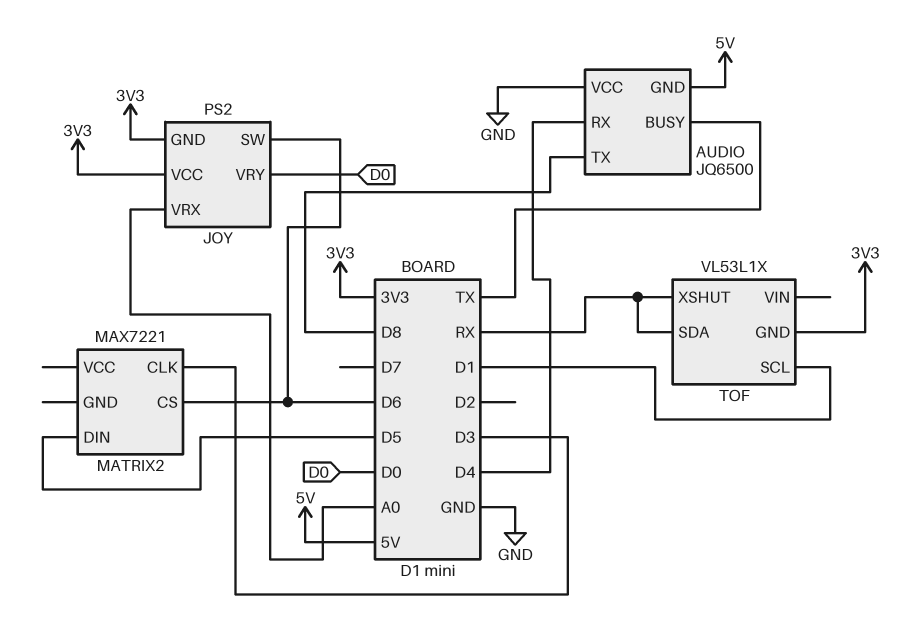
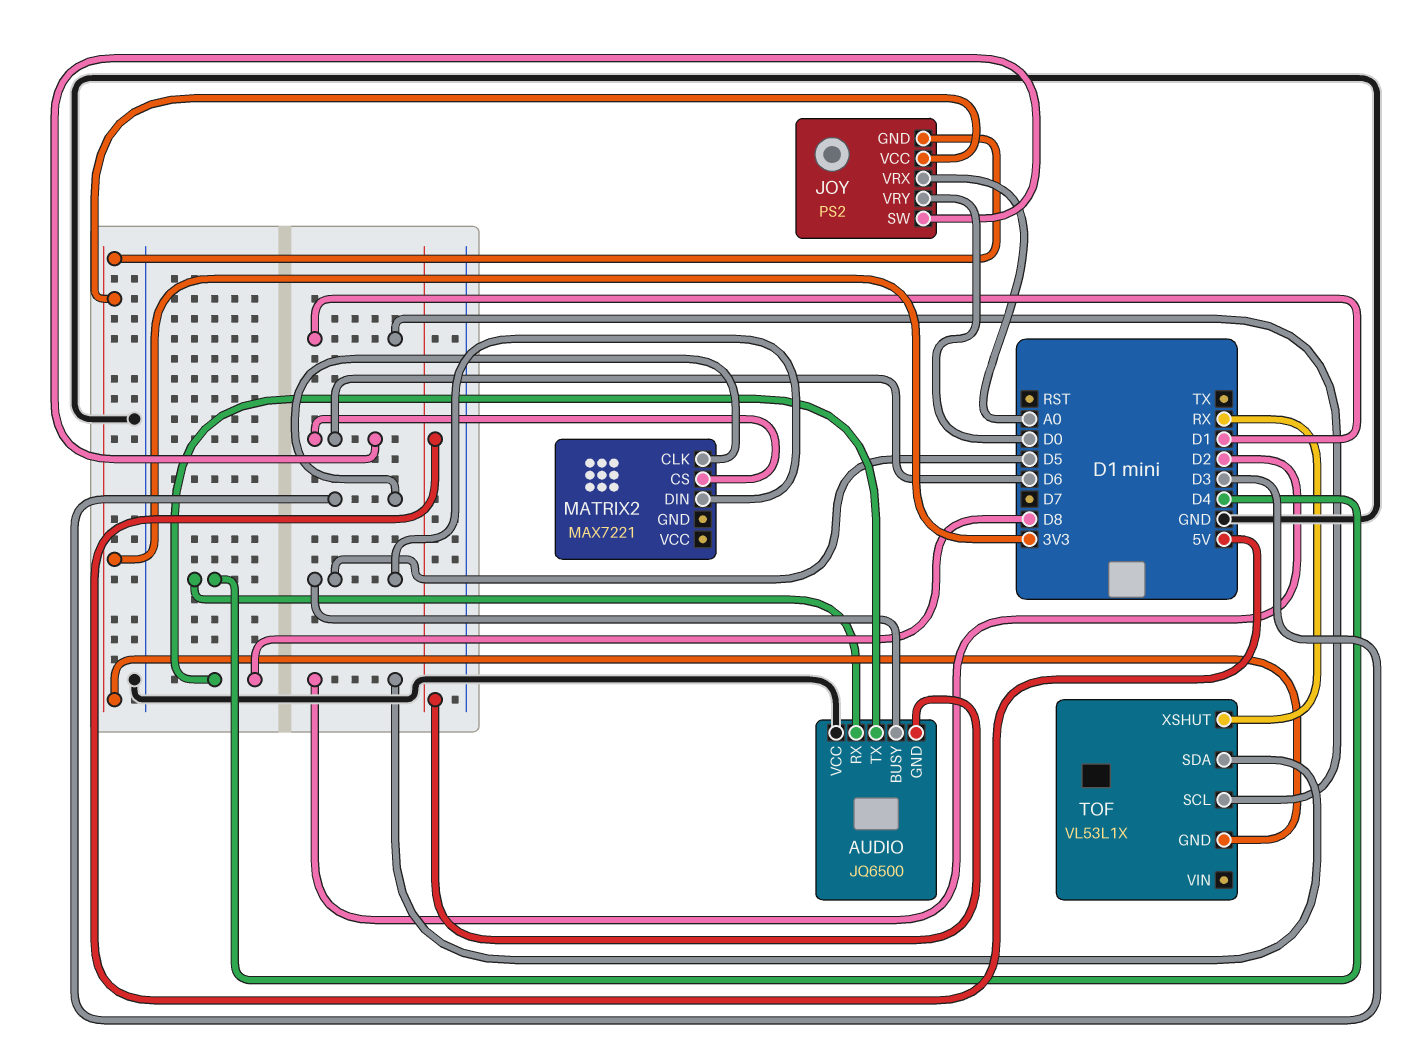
AUDIO pin BUSY: TX -> D5
TOF pin SDA: RX -> D2

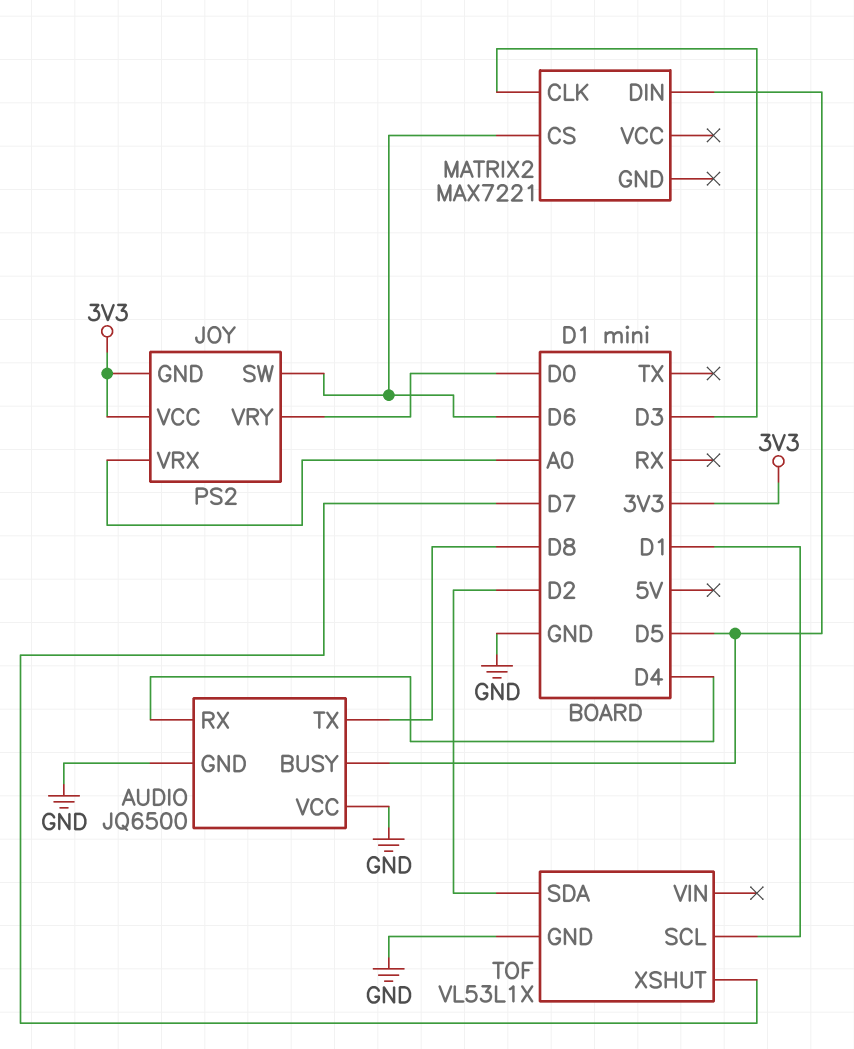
AUDIO pin GND: 5V -> GND
TOF pin GND: 3V3 -> GND
TOF pin XSHUT: RX -> D7

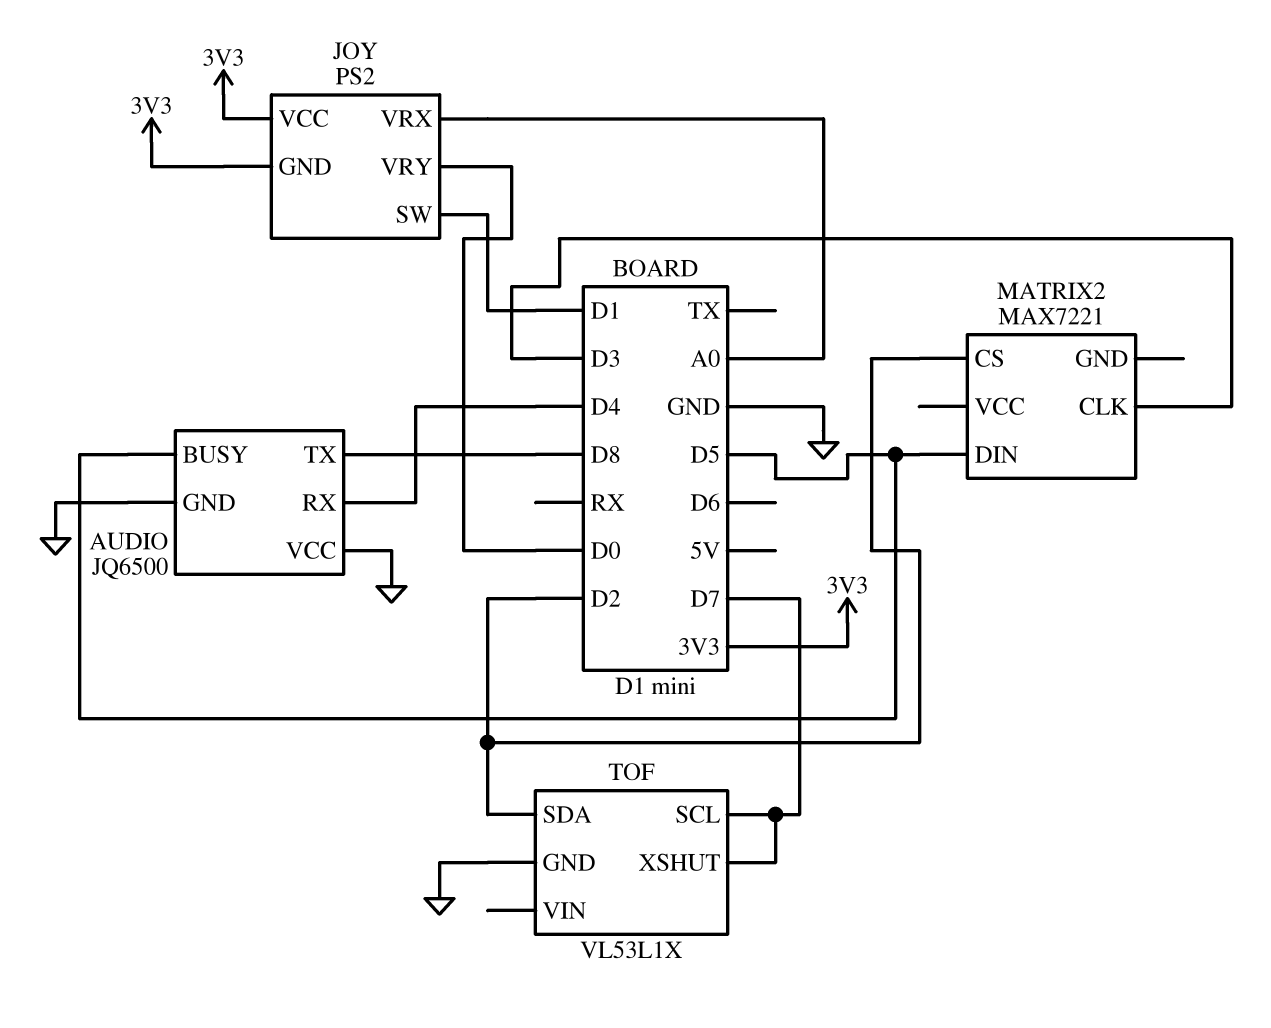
JOY pin SW: D6 -> D1
MATRIX2 pin CS: D6 -> D2
TOF pin SCL: D1 -> D7

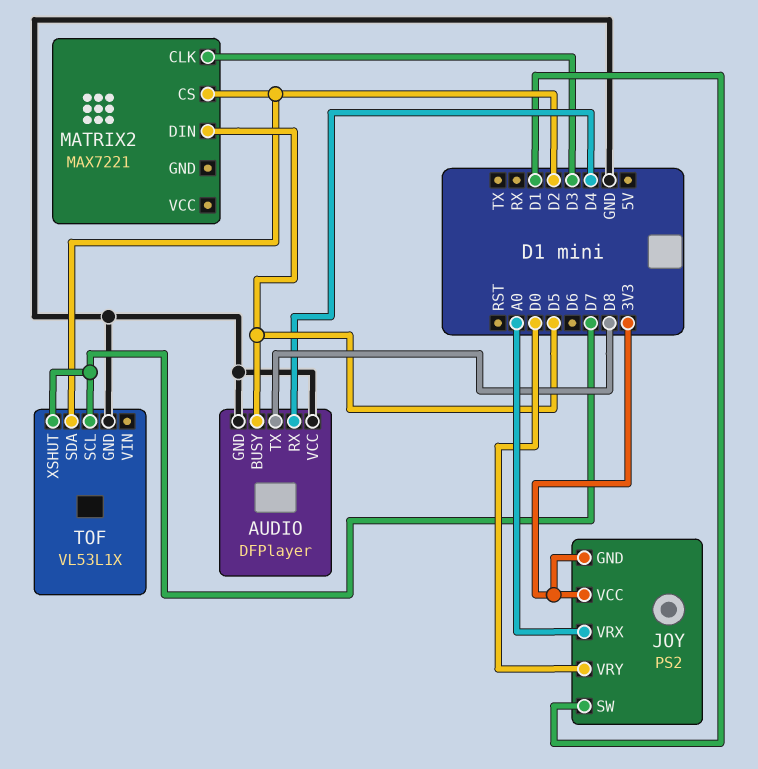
AUDIO: JQ6500 -> DFPlayer

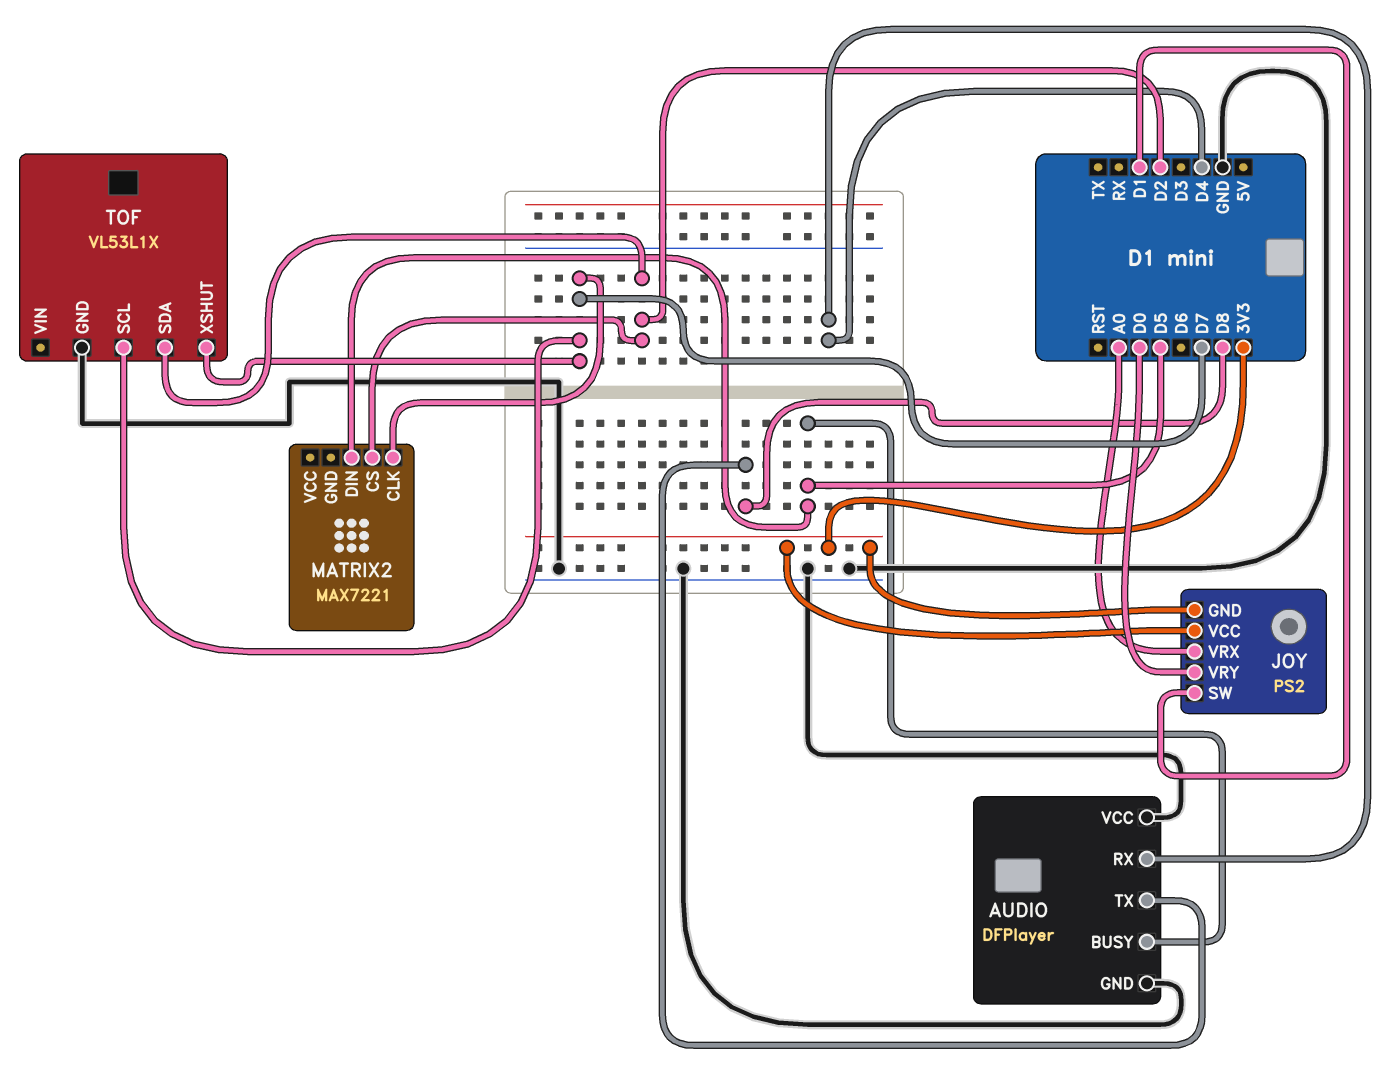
MATRIX2 pin CLK: D3 -> D7

